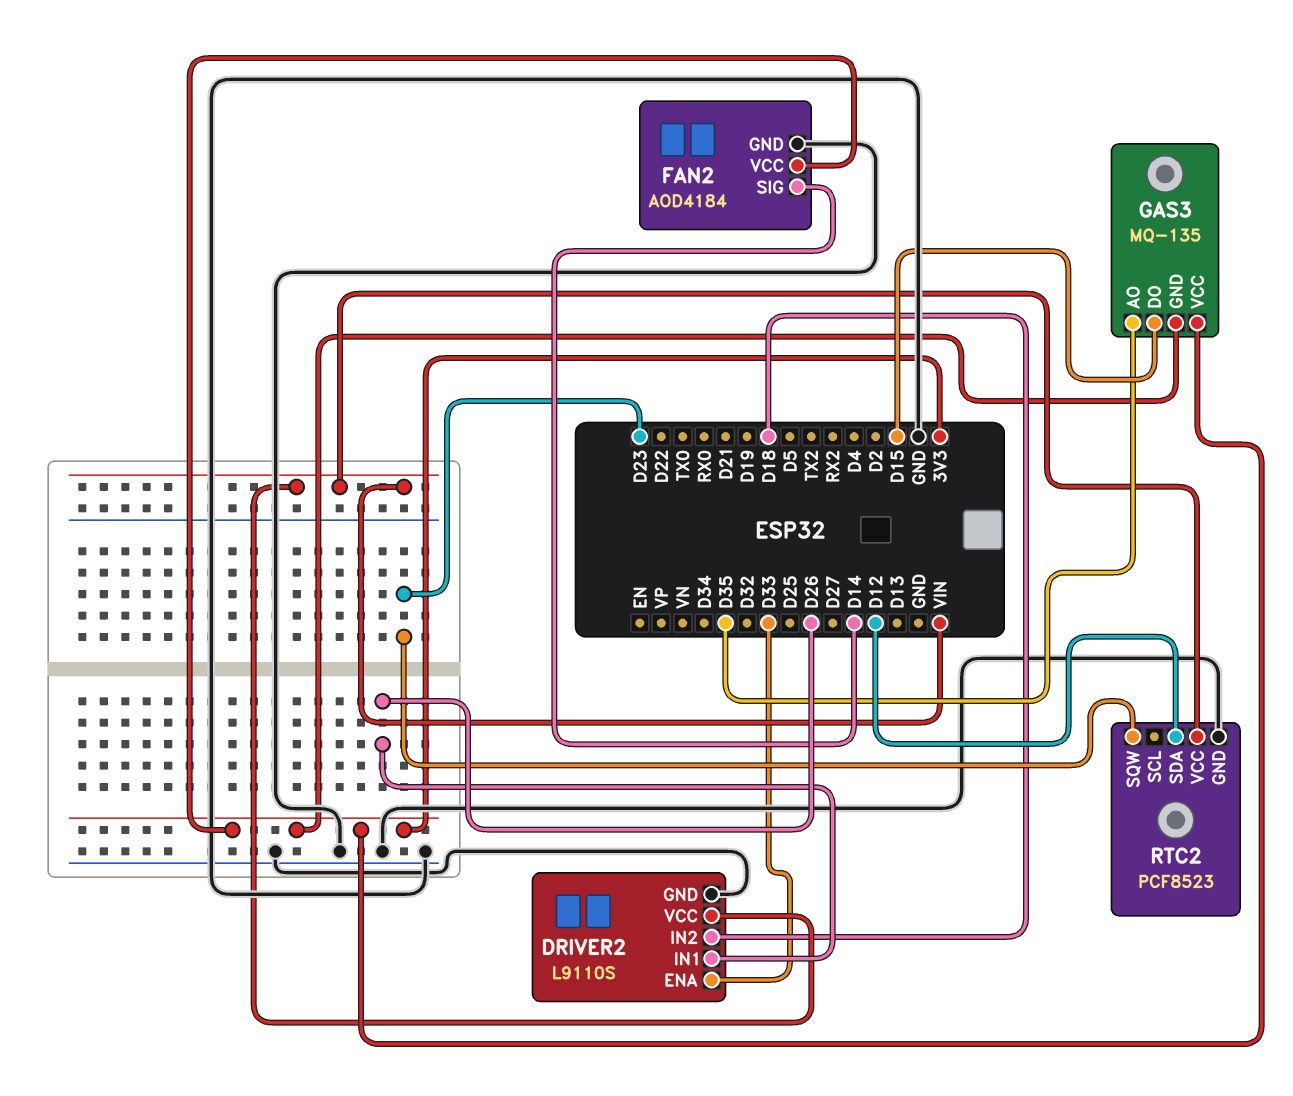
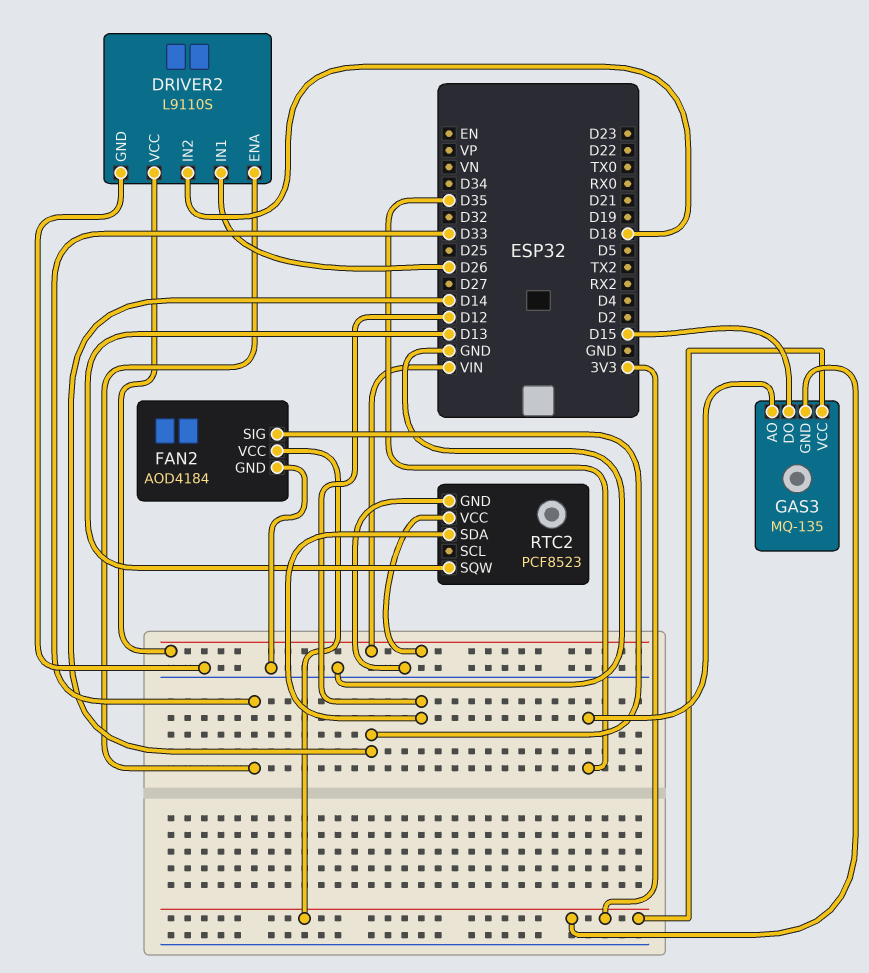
RTC2 pin SQW: D23 -> D13

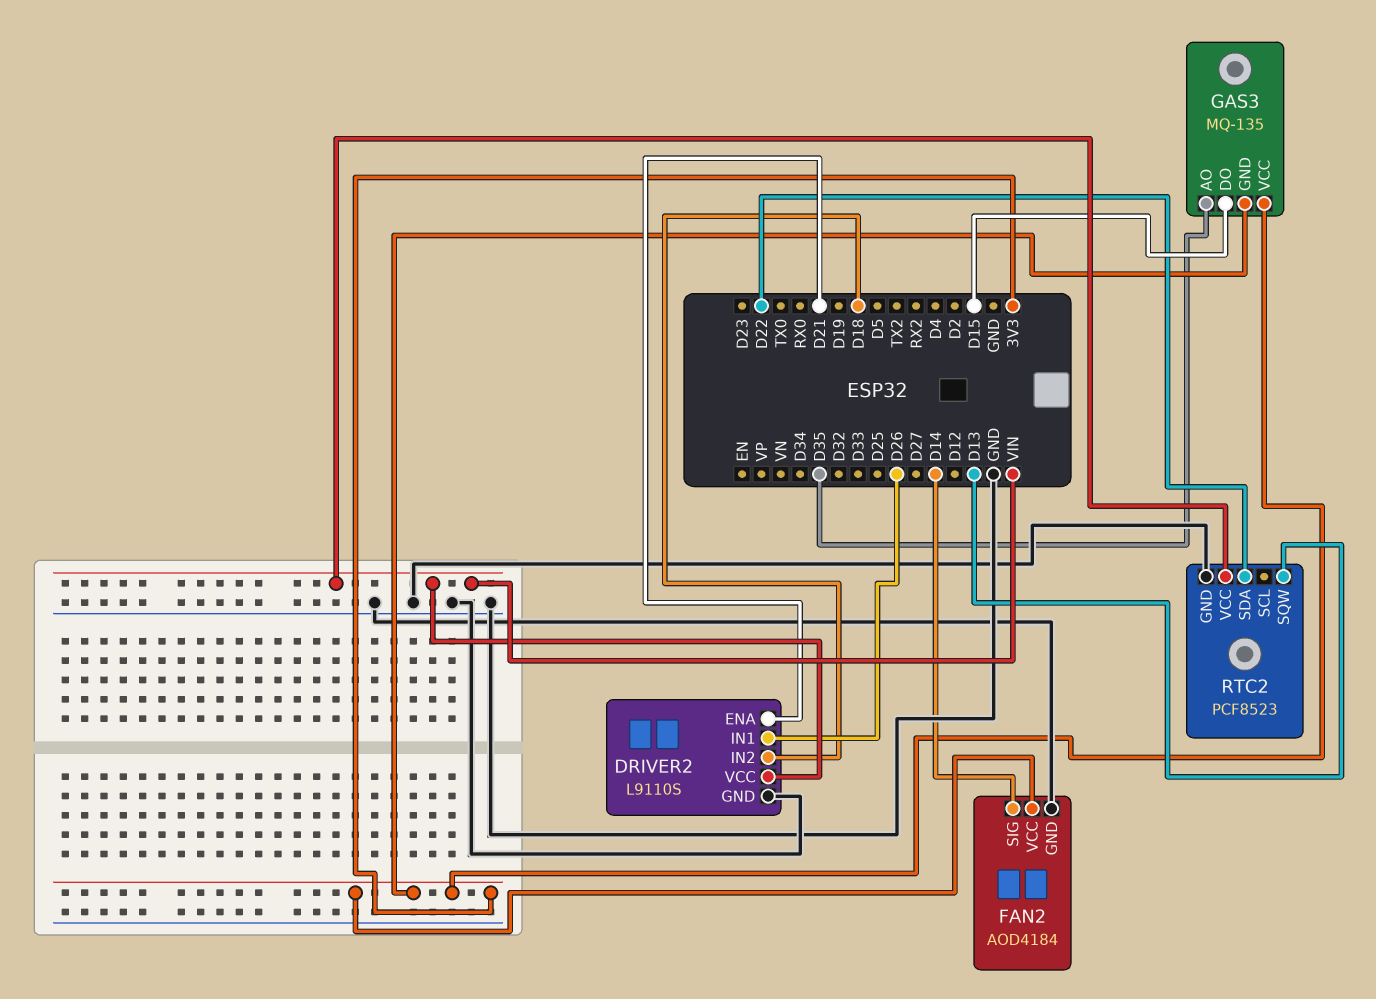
DRIVER2 pin ENA: D33 -> D21
RTC2 pin SDA: D12 -> D22

